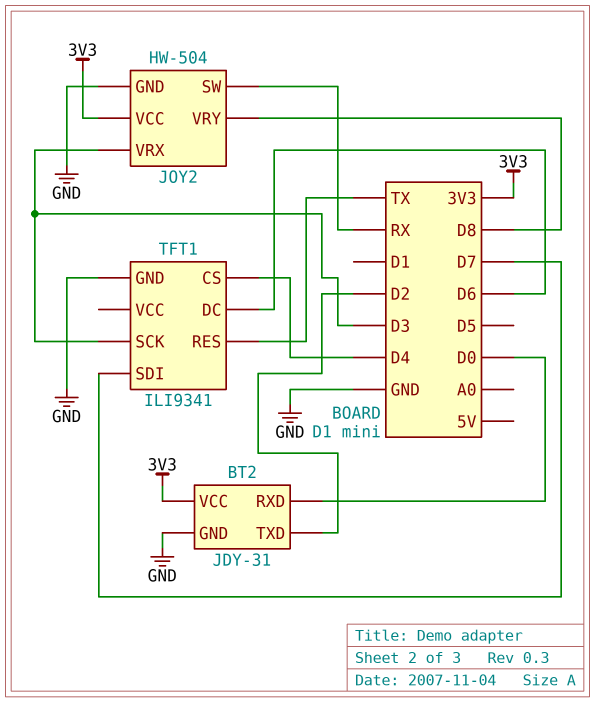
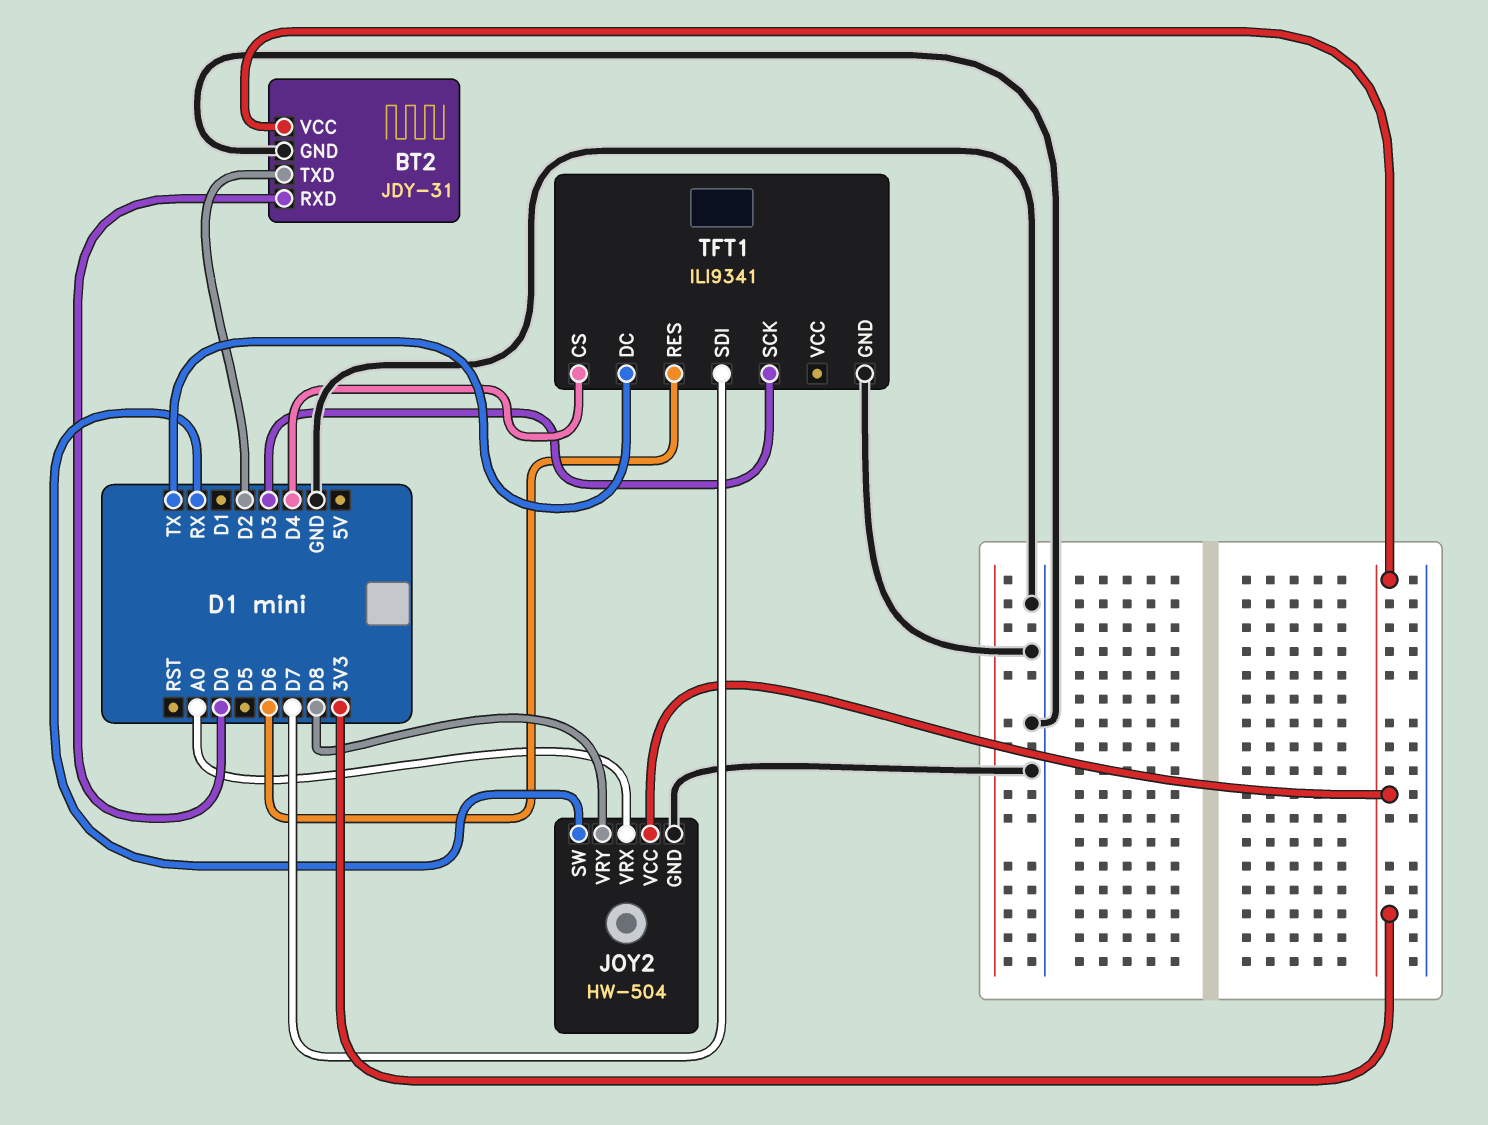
JOY2 pin VRX: D3 -> A0
TFT1 pin DC: D6 -> TX
TFT1 pin RES: TX -> D6

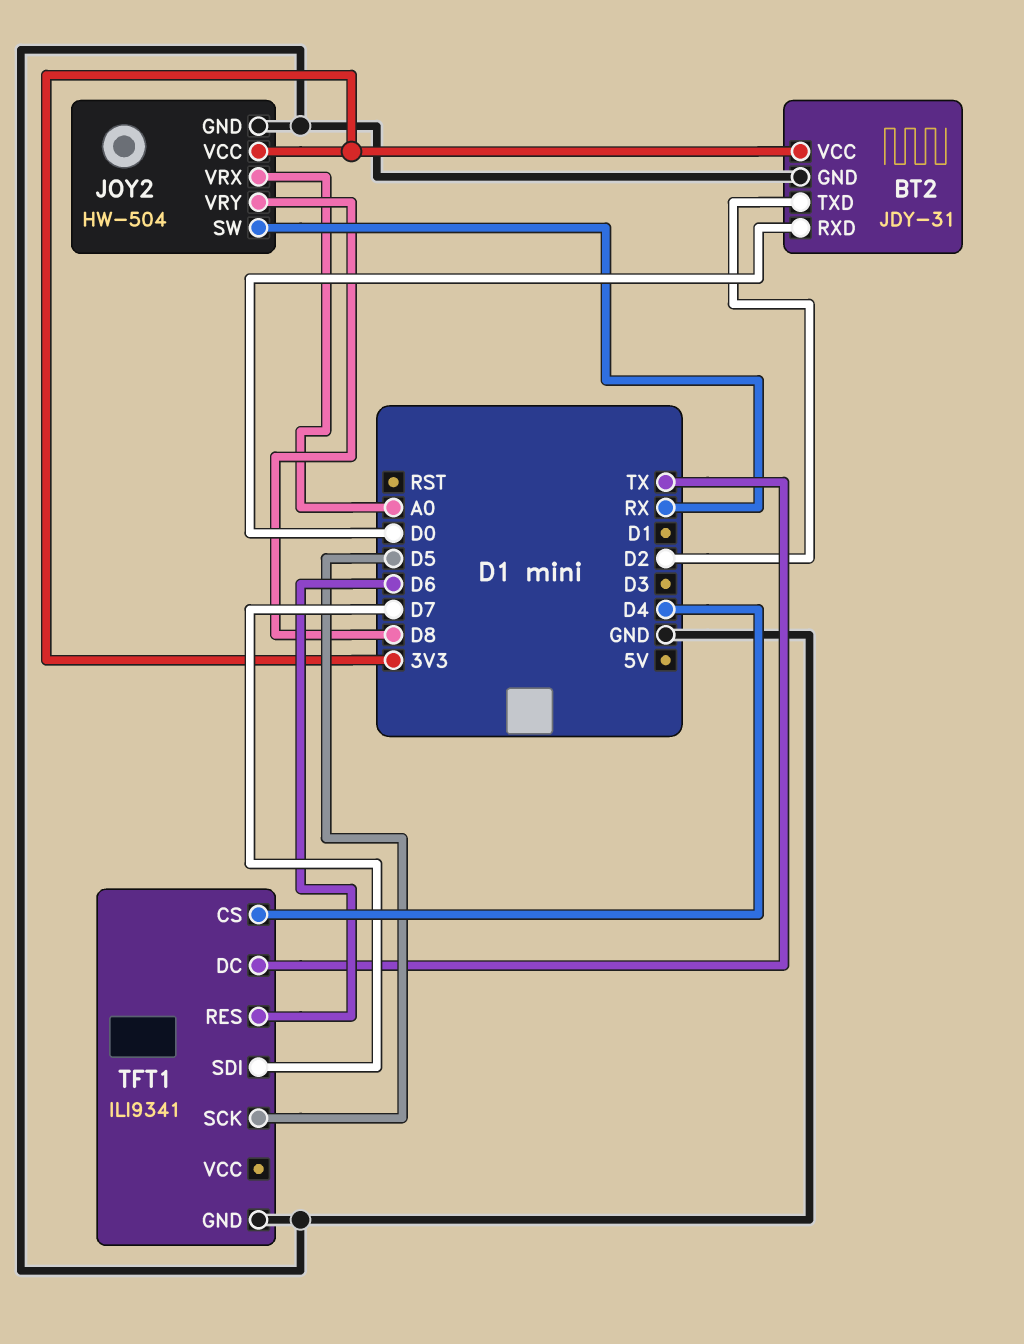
TFT1 pin SCK: D3 -> D5

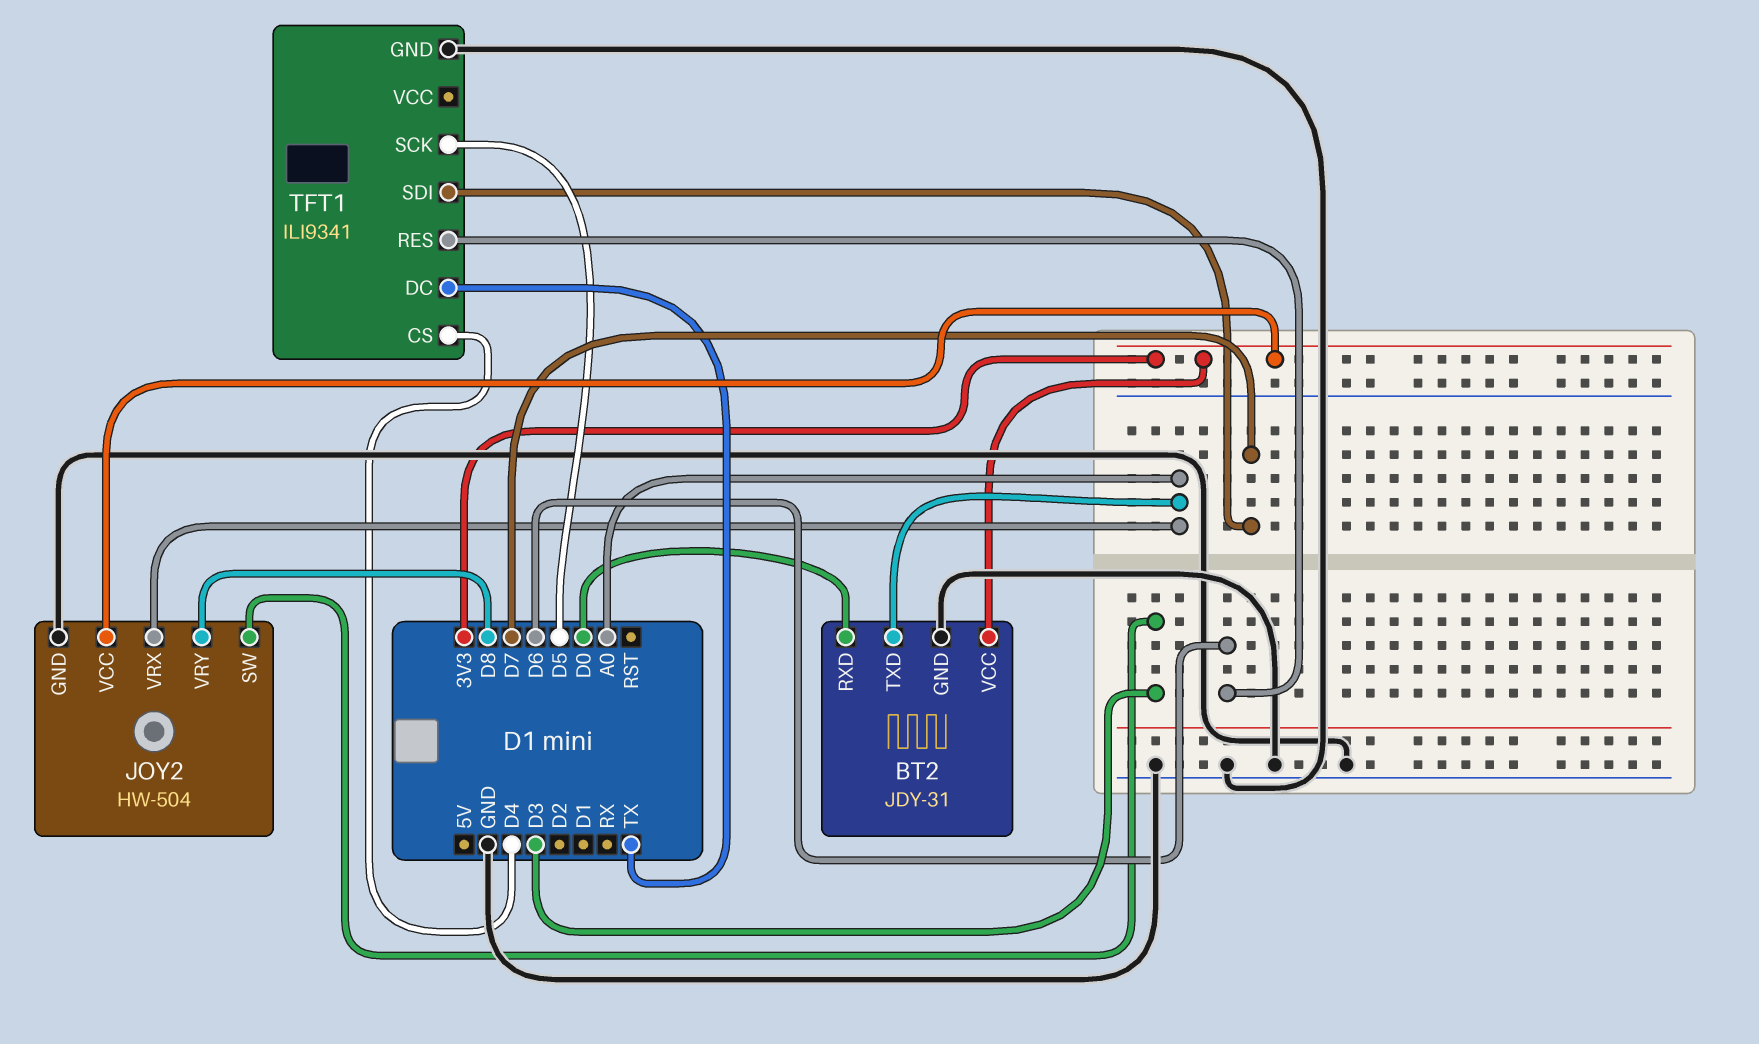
BT2 pin TXD: D2 -> A0
JOY2 pin SW: RX -> D3

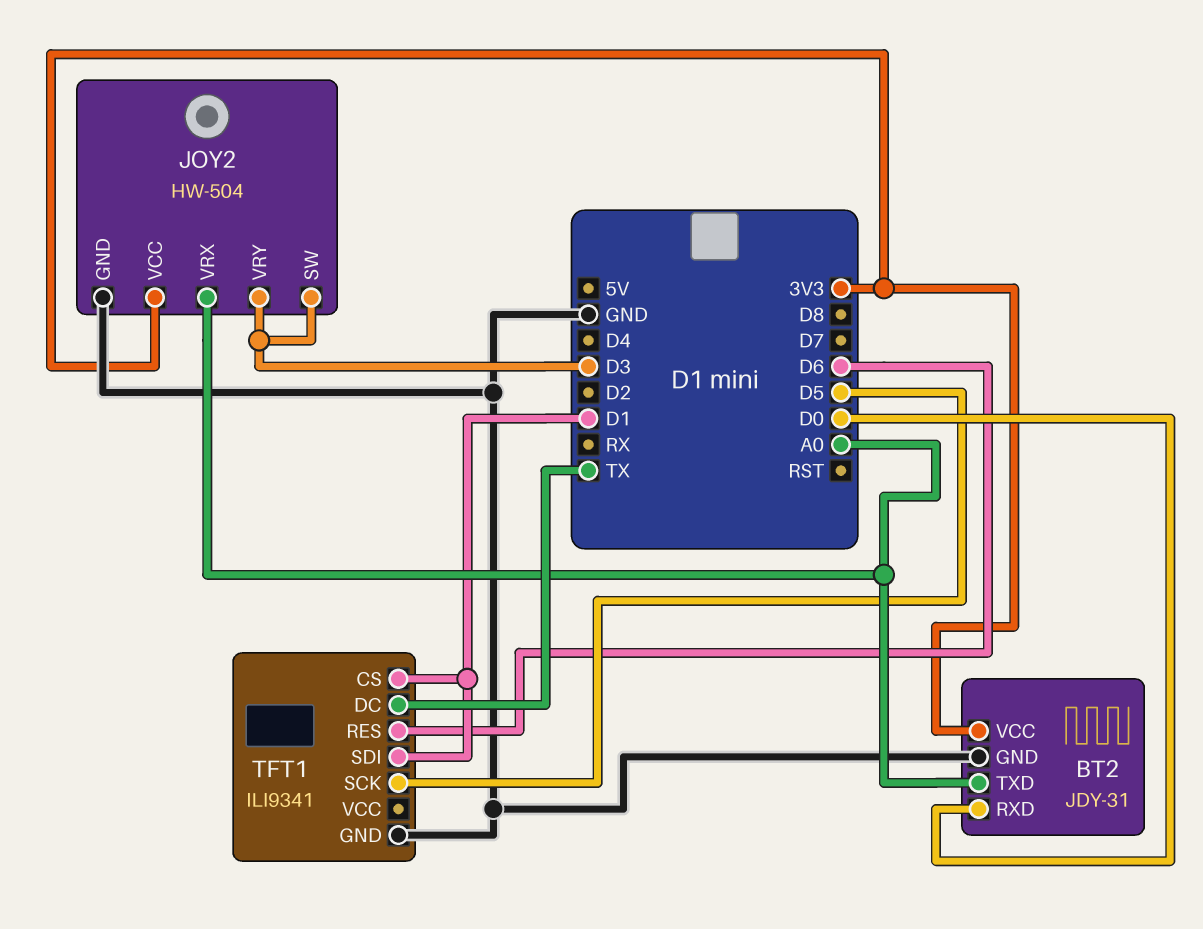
JOY2 pin VRY: D8 -> D3
TFT1 pin CS: D4 -> D1
TFT1 pin SDI: D7 -> D1

